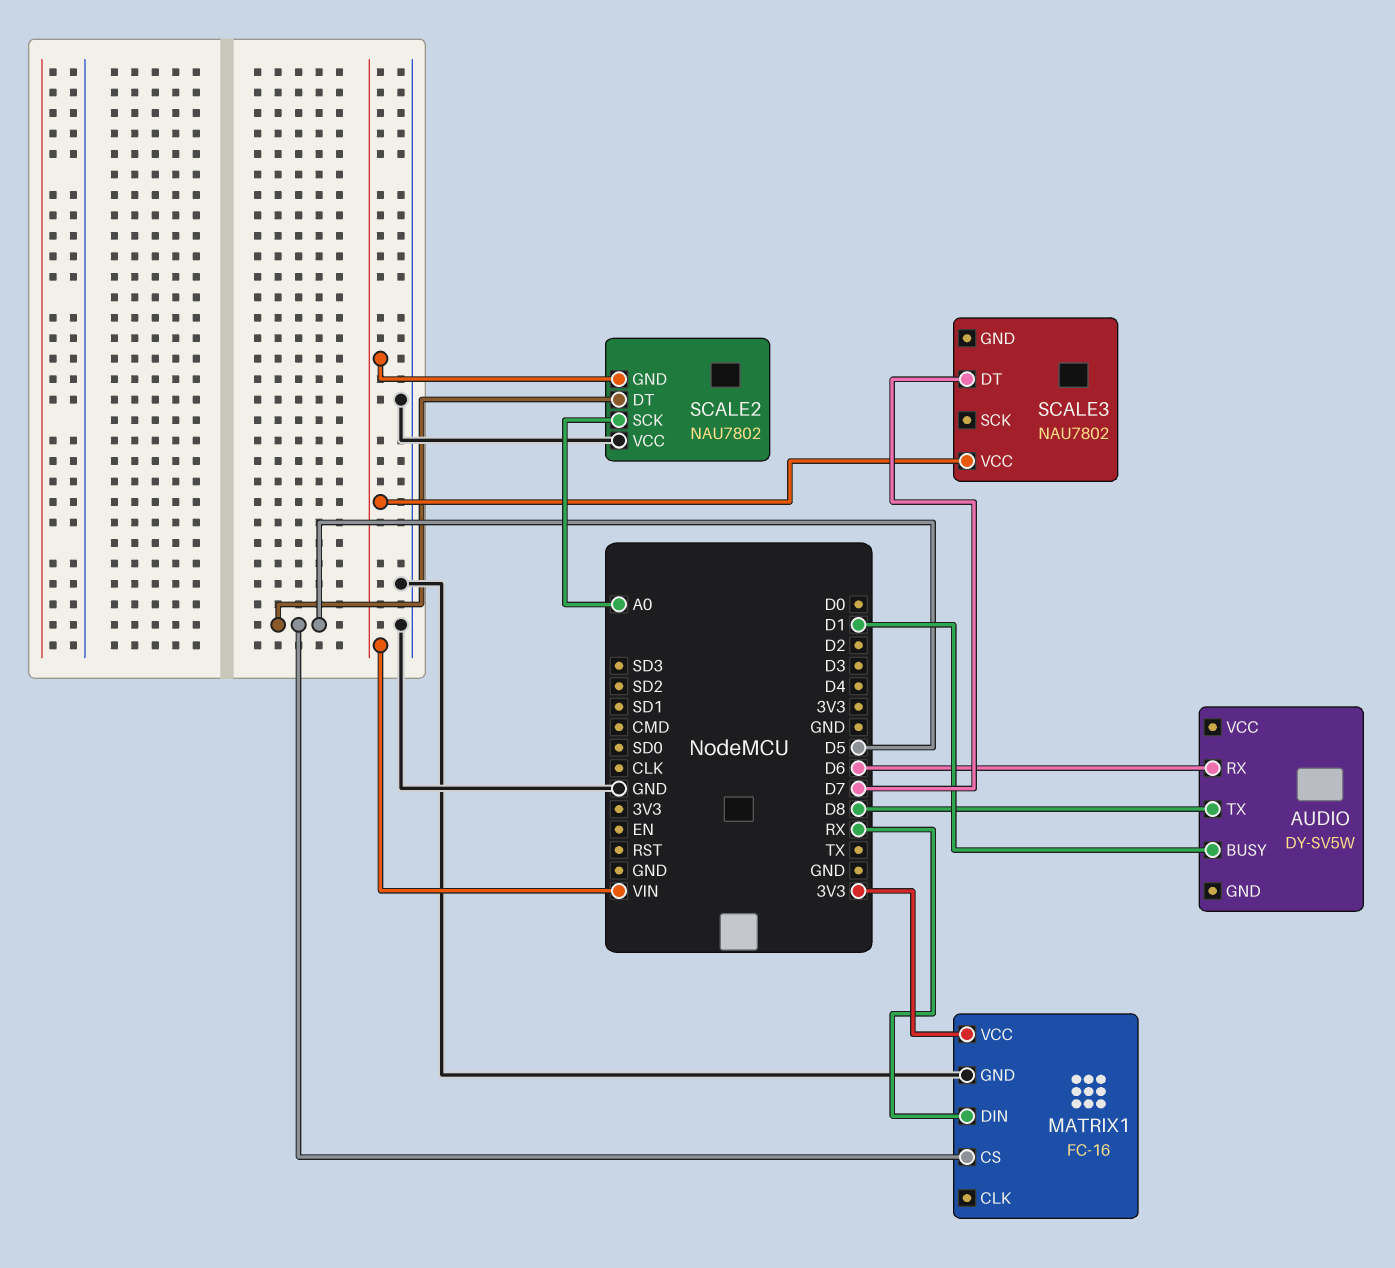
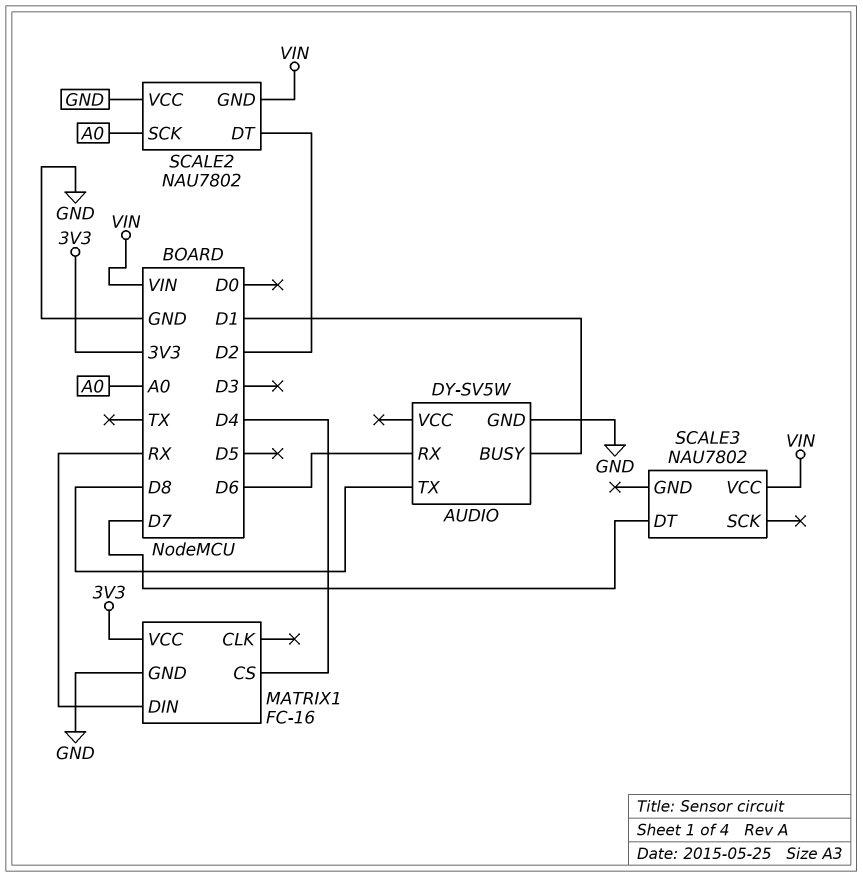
AUDIO pin GND: none -> GND
MATRIX1 pin CS: D5 -> D4
SCALE2 pin DT: D5 -> D2

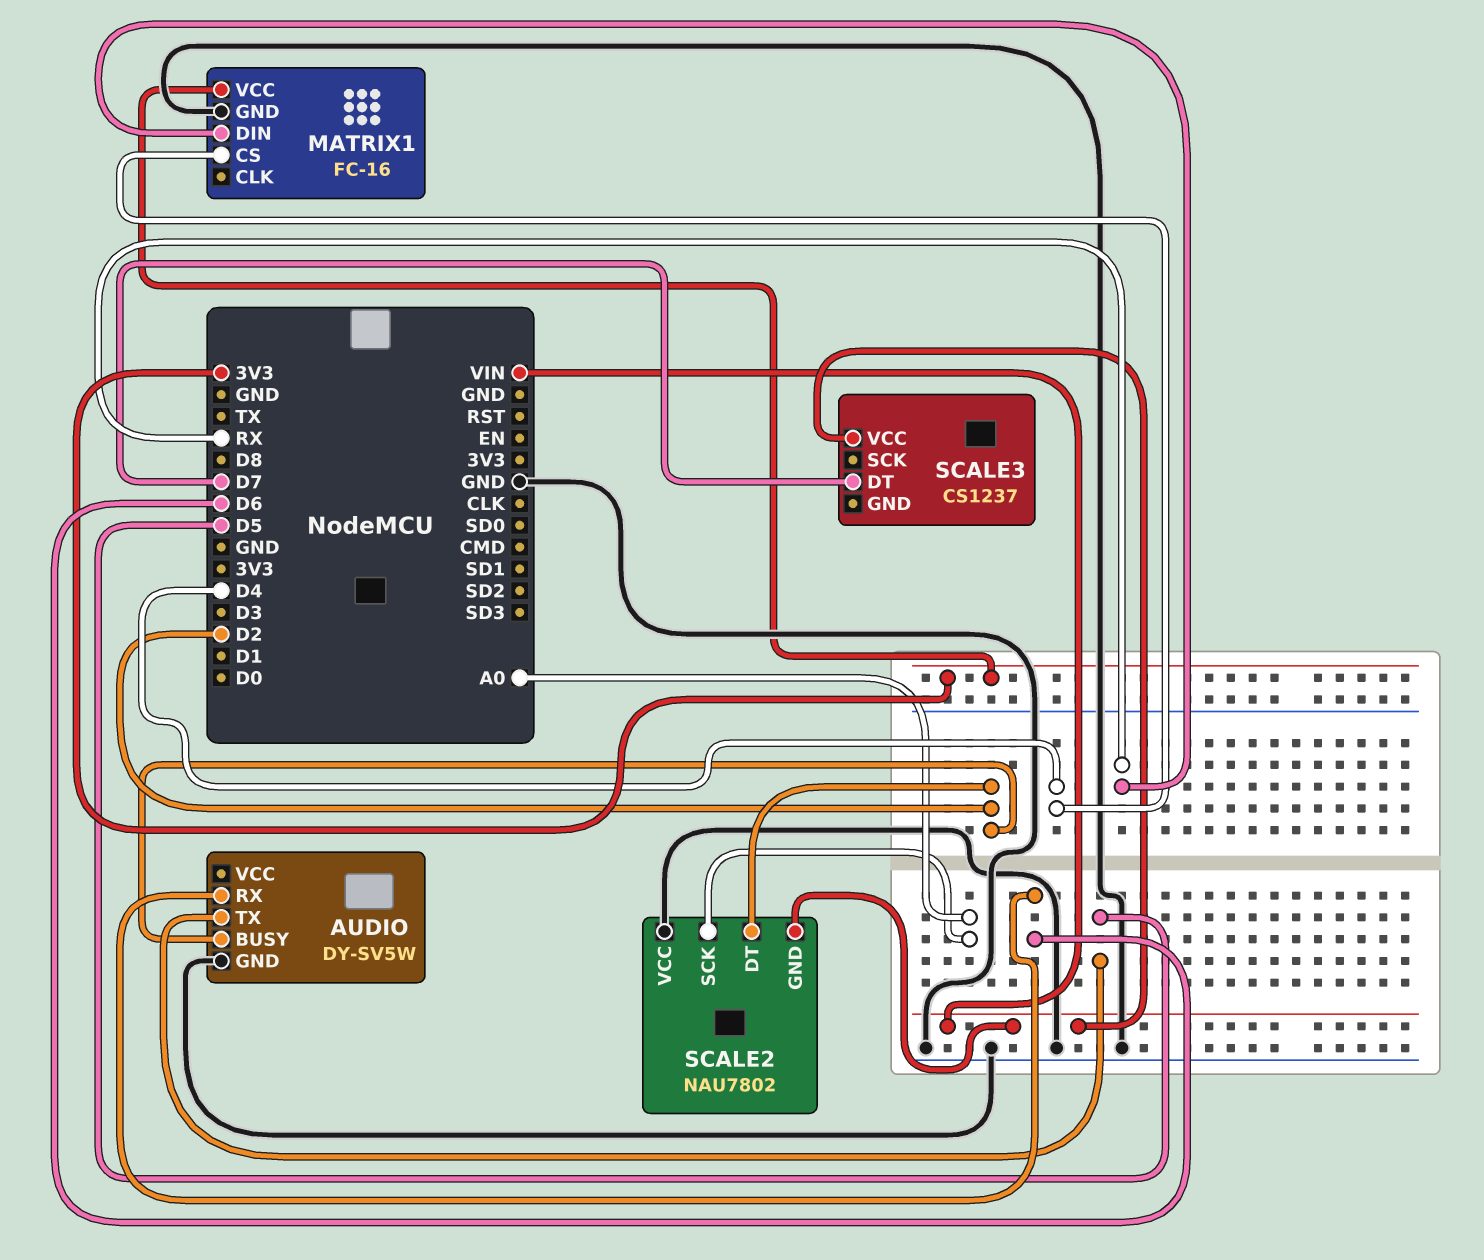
AUDIO pin BUSY: D1 -> D2
AUDIO pin TX: D8 -> D5
SCALE3: NAU7802 -> CS1237

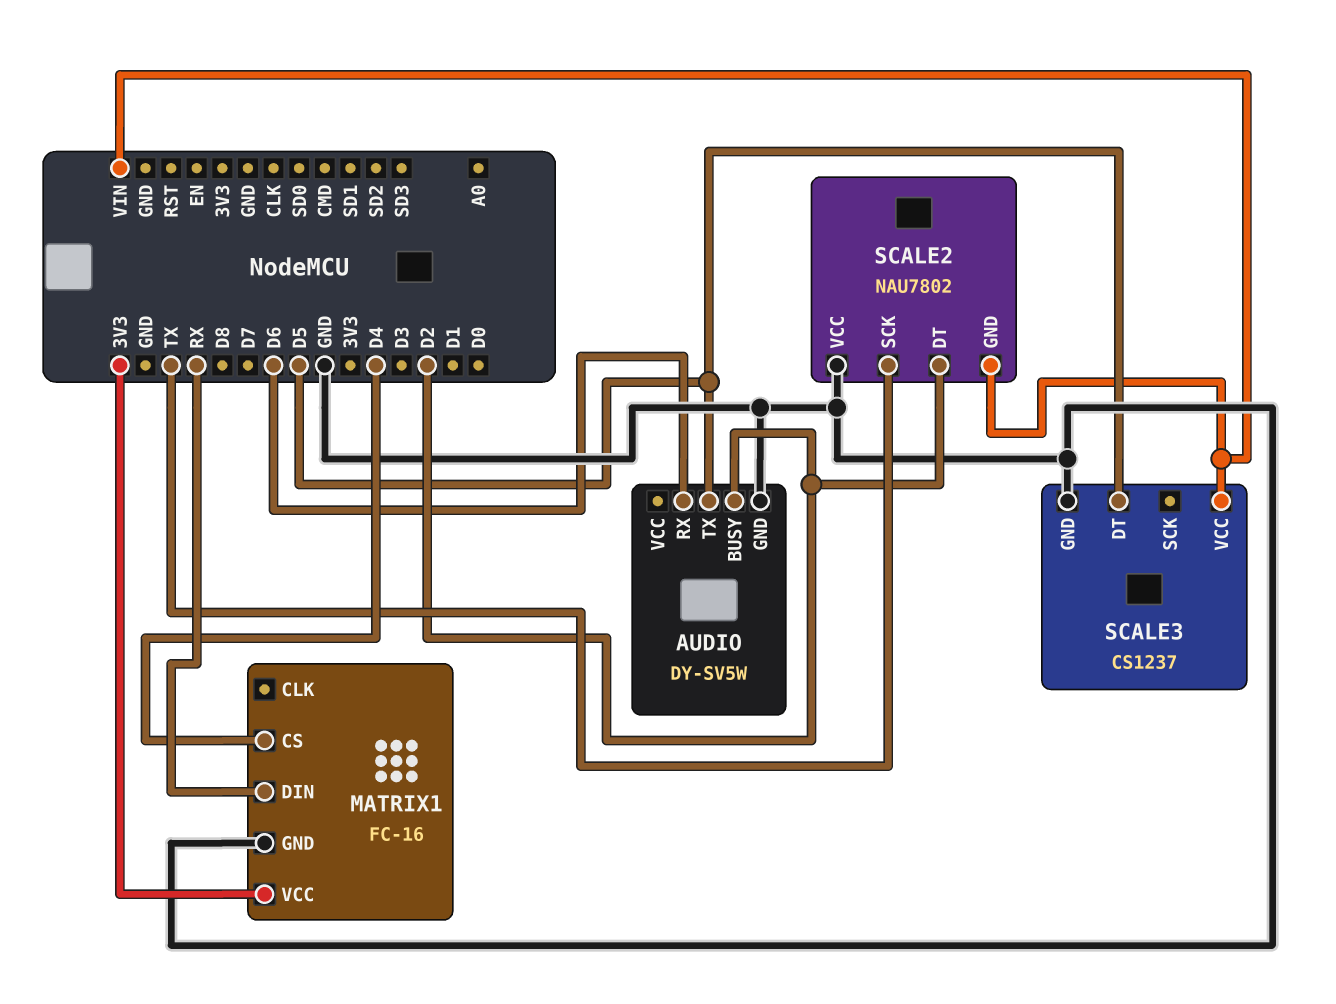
SCALE2 pin SCK: A0 -> TX
SCALE3 pin DT: D7 -> D5
SCALE3 pin GND: none -> GND

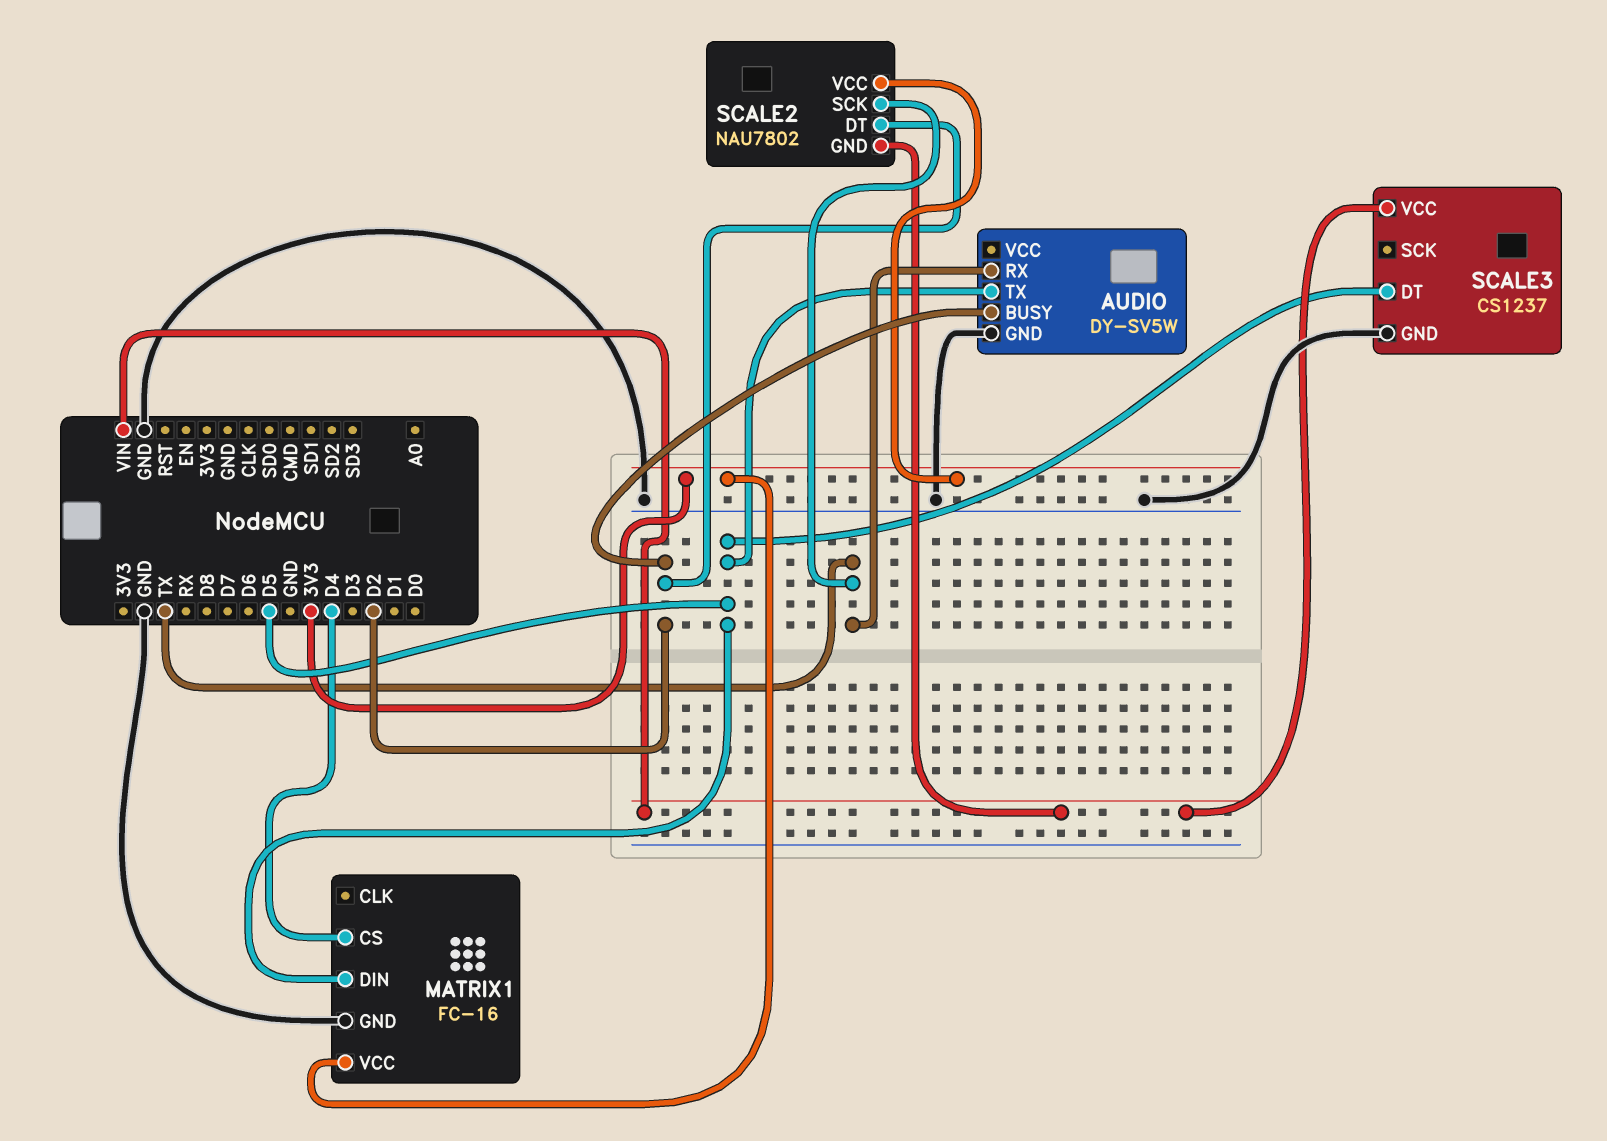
AUDIO pin RX: D6 -> TX
MATRIX1 pin DIN: RX -> D5
SCALE2 pin VCC: GND -> 3V3

